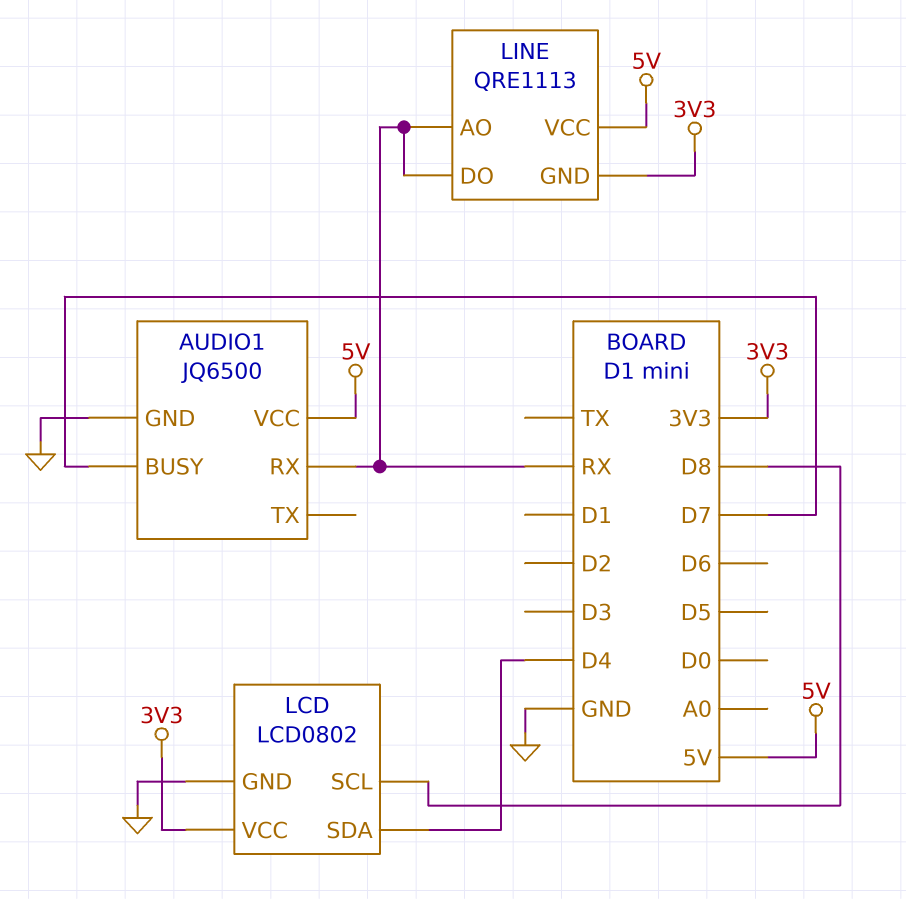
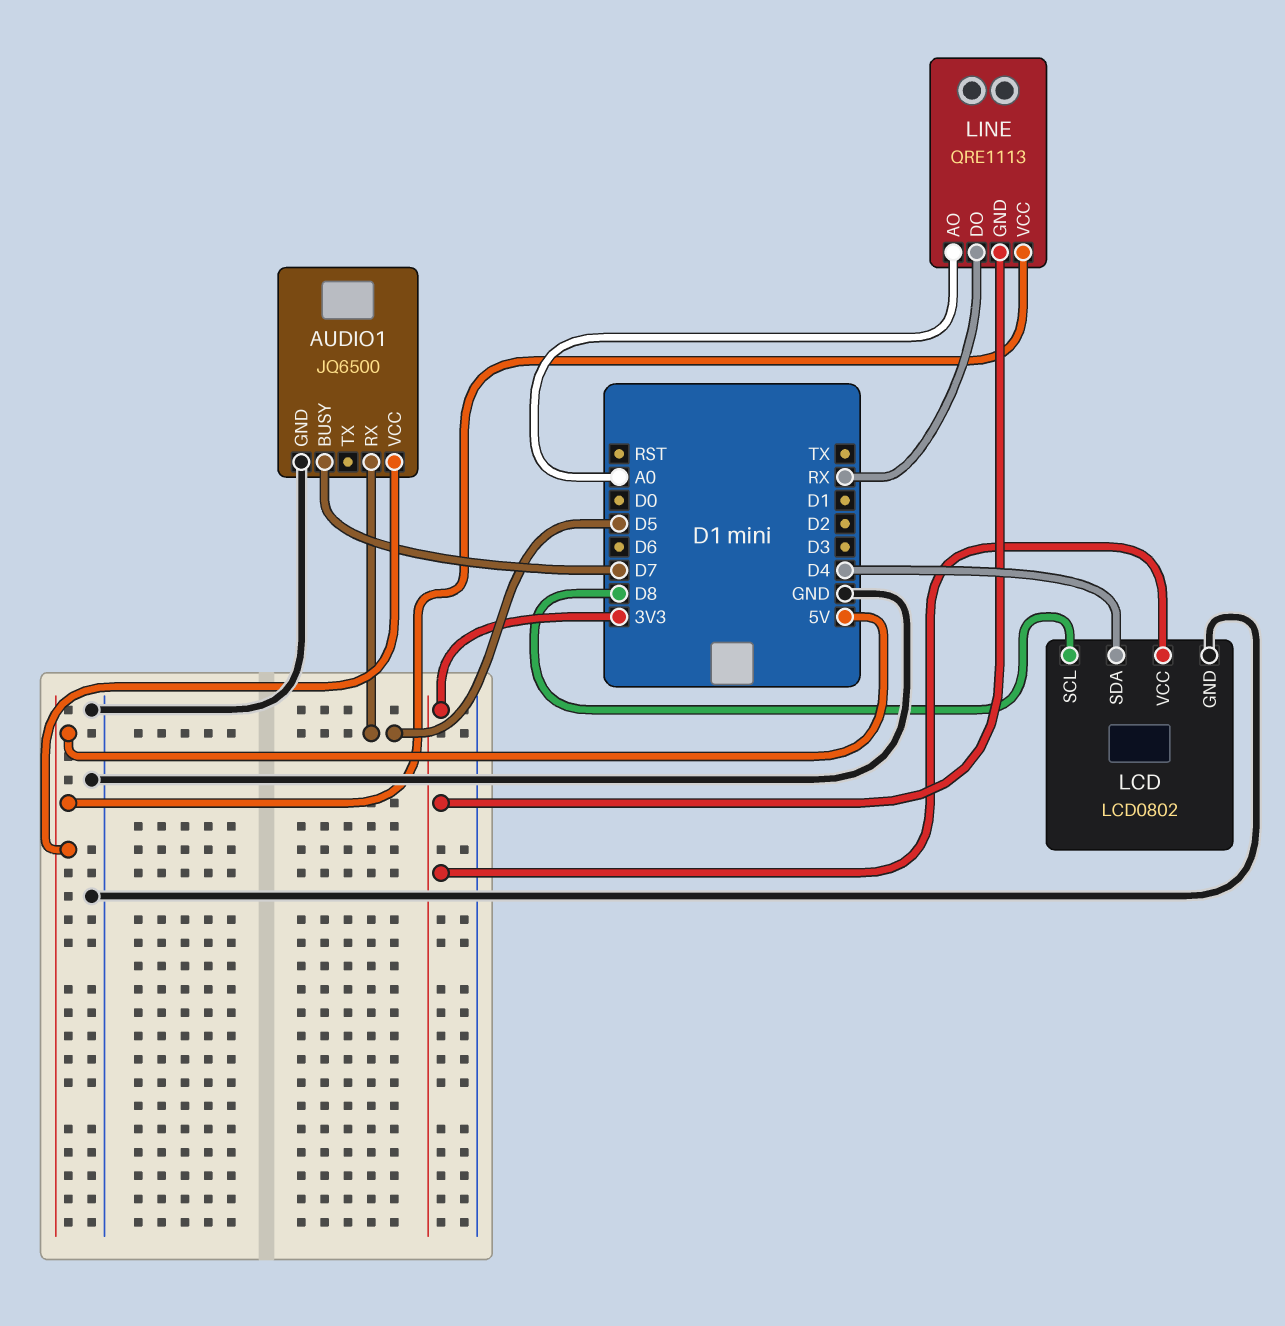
AUDIO1 pin RX: RX -> D5
LINE pin AO: RX -> A0

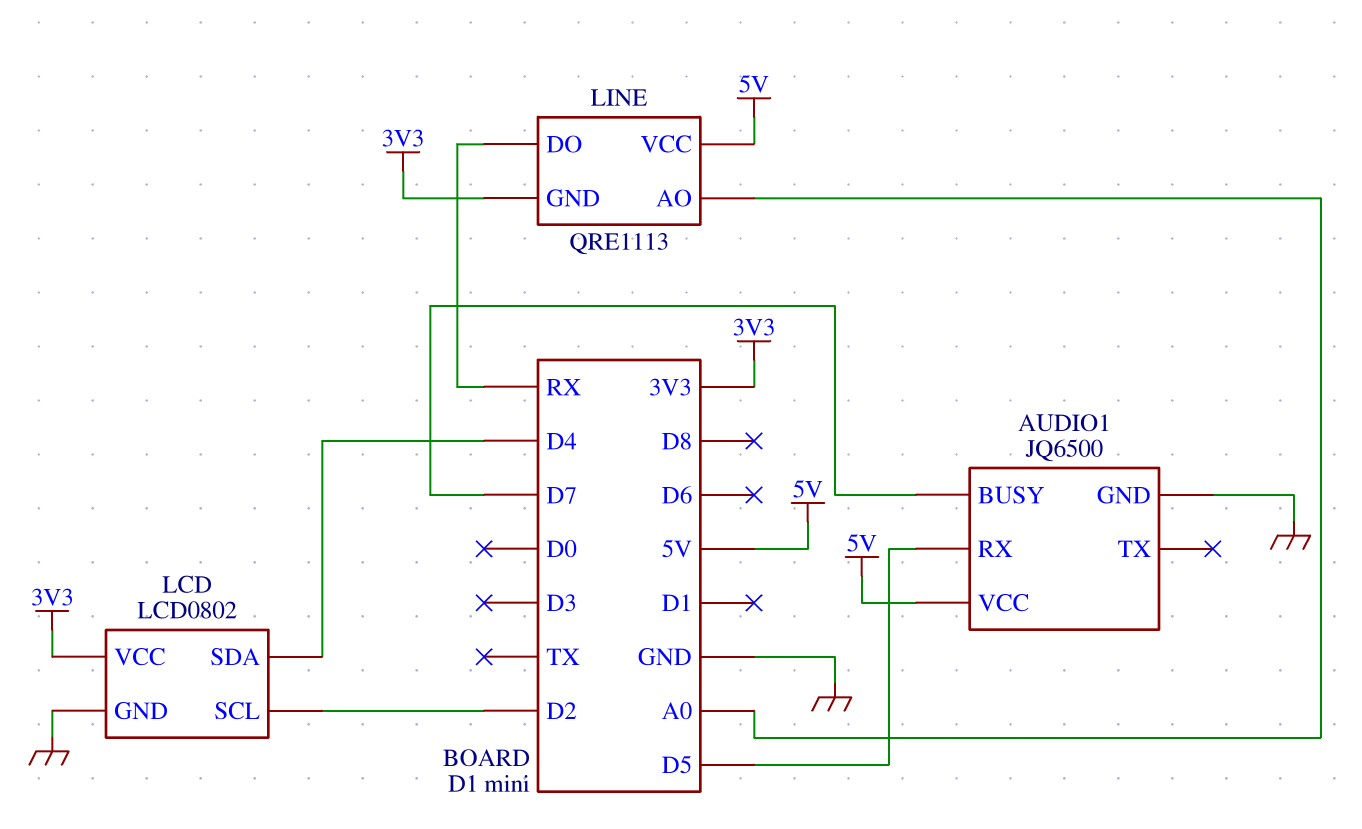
LCD pin SCL: D8 -> D2

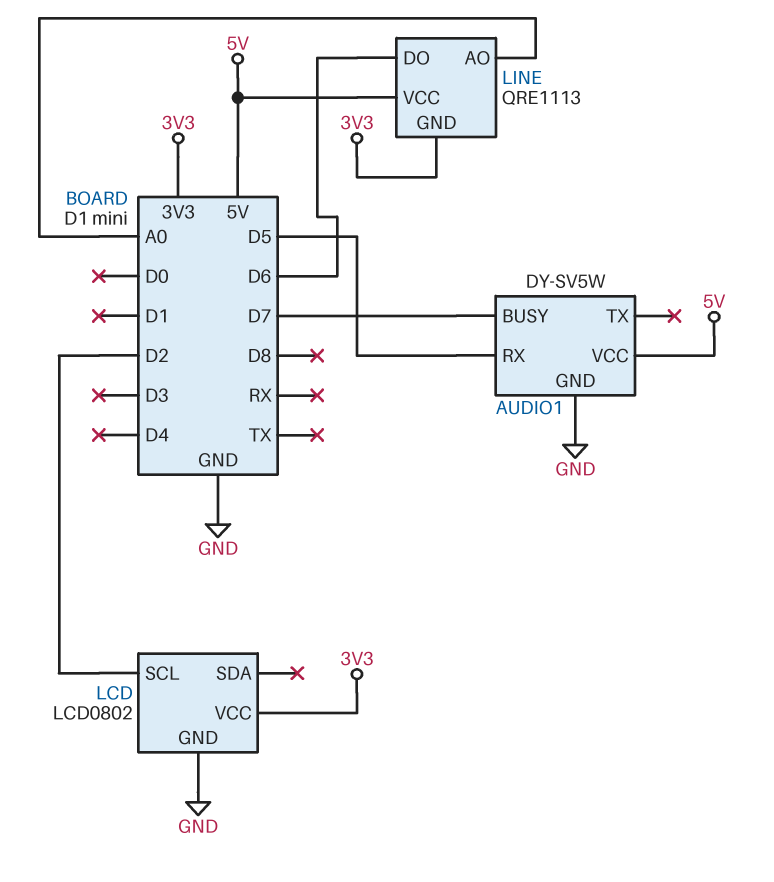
AUDIO1: JQ6500 -> DY-SV5W
LCD pin SDA: D4 -> none
LINE pin DO: RX -> D6

